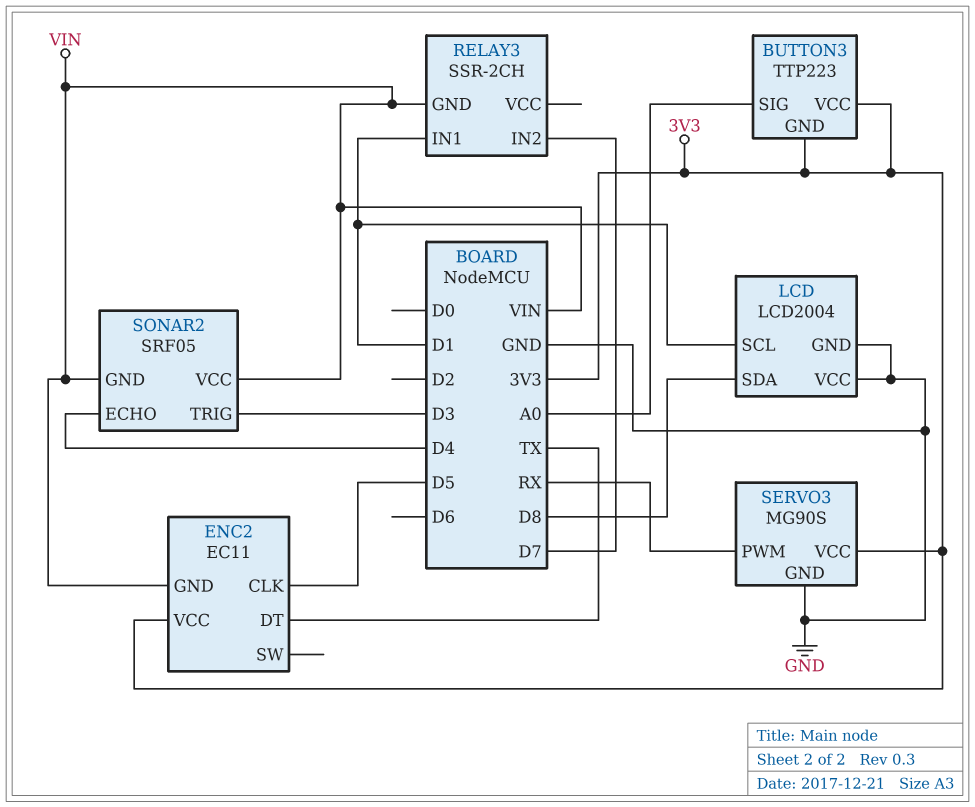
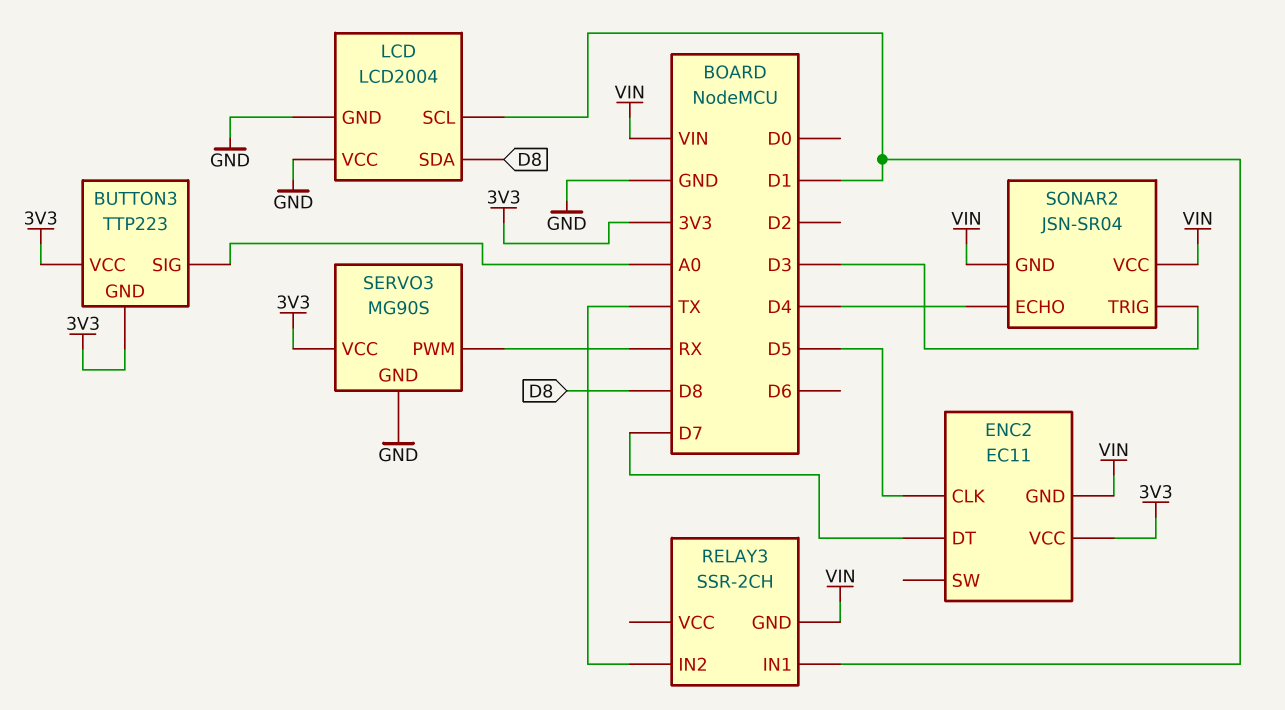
ENC2 pin DT: TX -> D7
RELAY3 pin IN2: D7 -> TX
SONAR2: SRF05 -> JSN-SR04

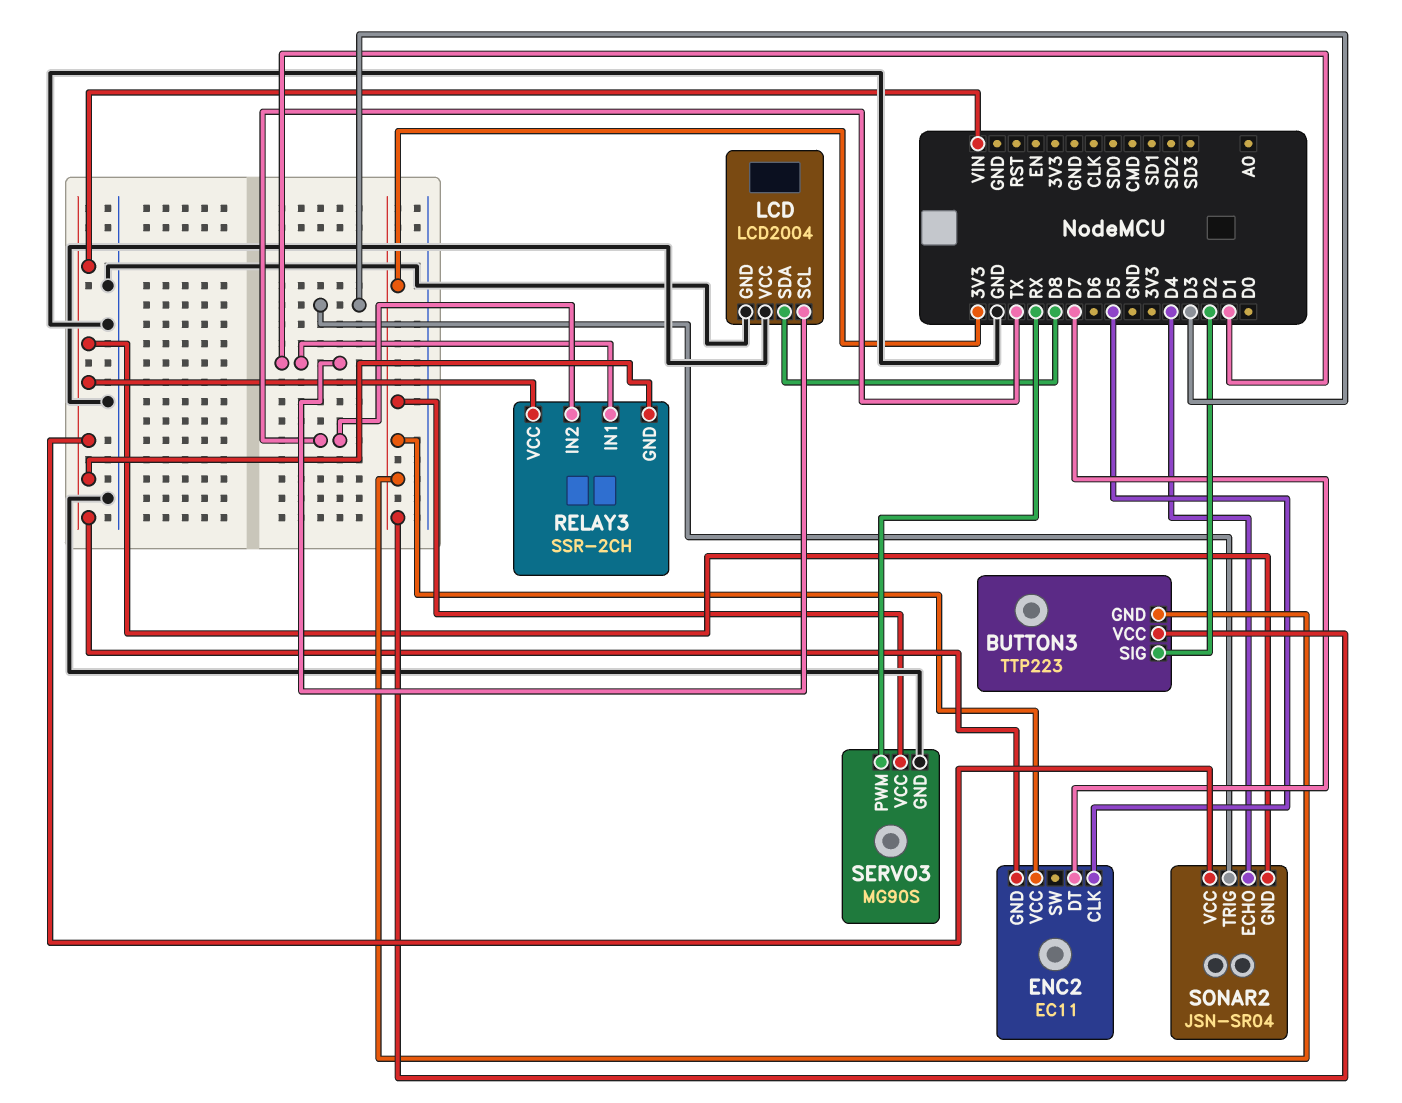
BUTTON3 pin SIG: A0 -> D2
RELAY3 pin VCC: none -> VIN

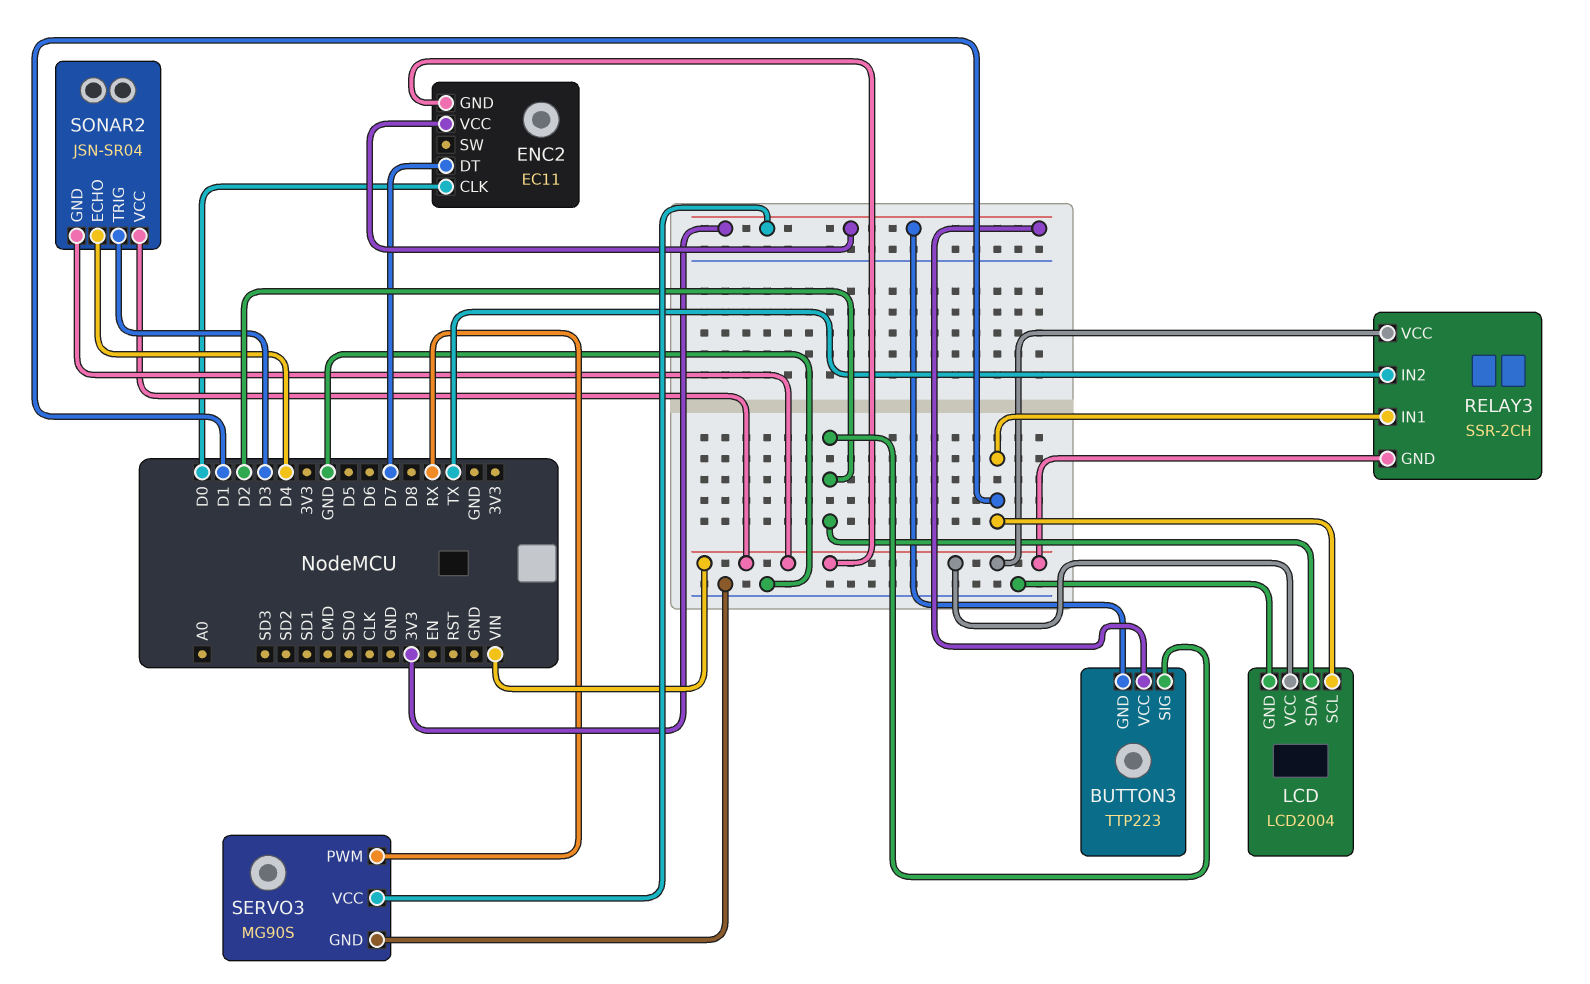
ENC2 pin CLK: D5 -> D0
LCD pin SDA: D8 -> D2
LCD pin VCC: GND -> VIN

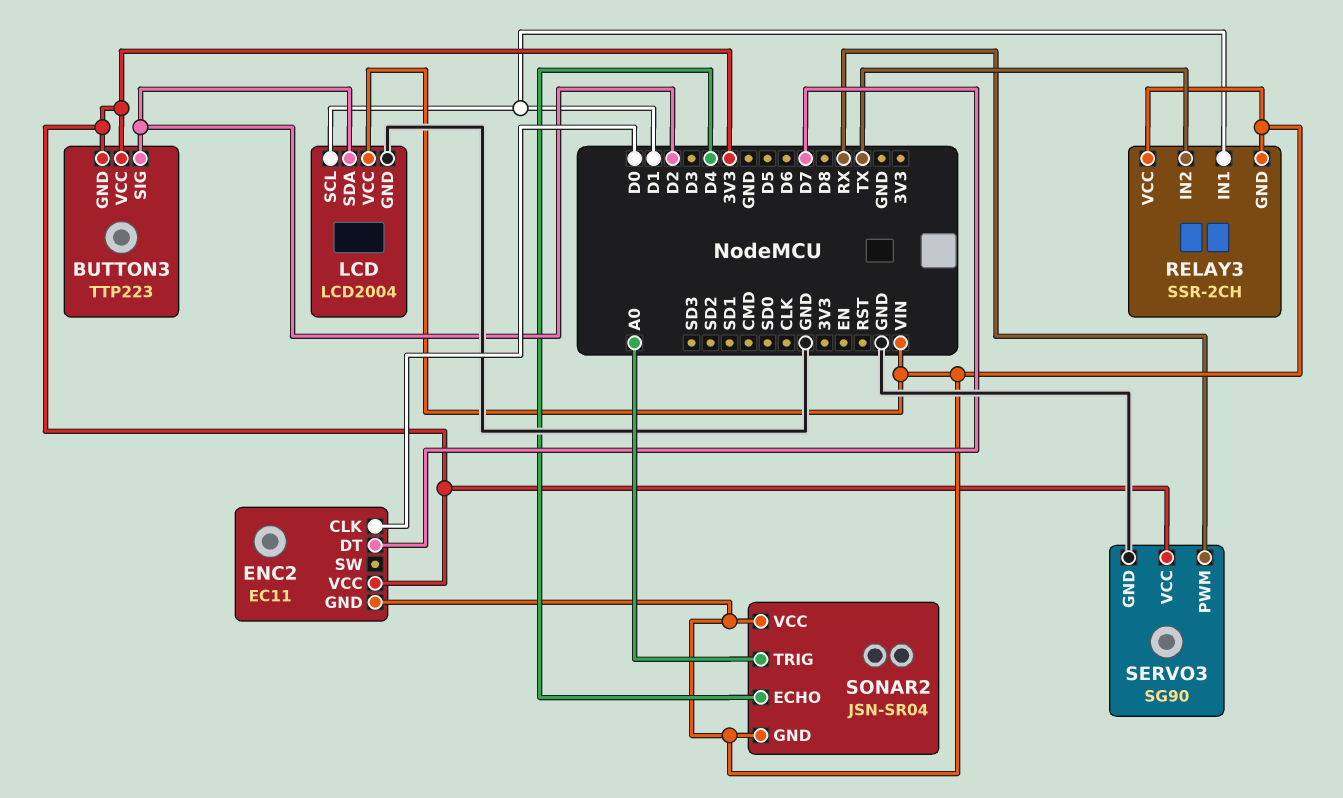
SERVO3: MG90S -> SG90
SONAR2 pin TRIG: D3 -> A0

